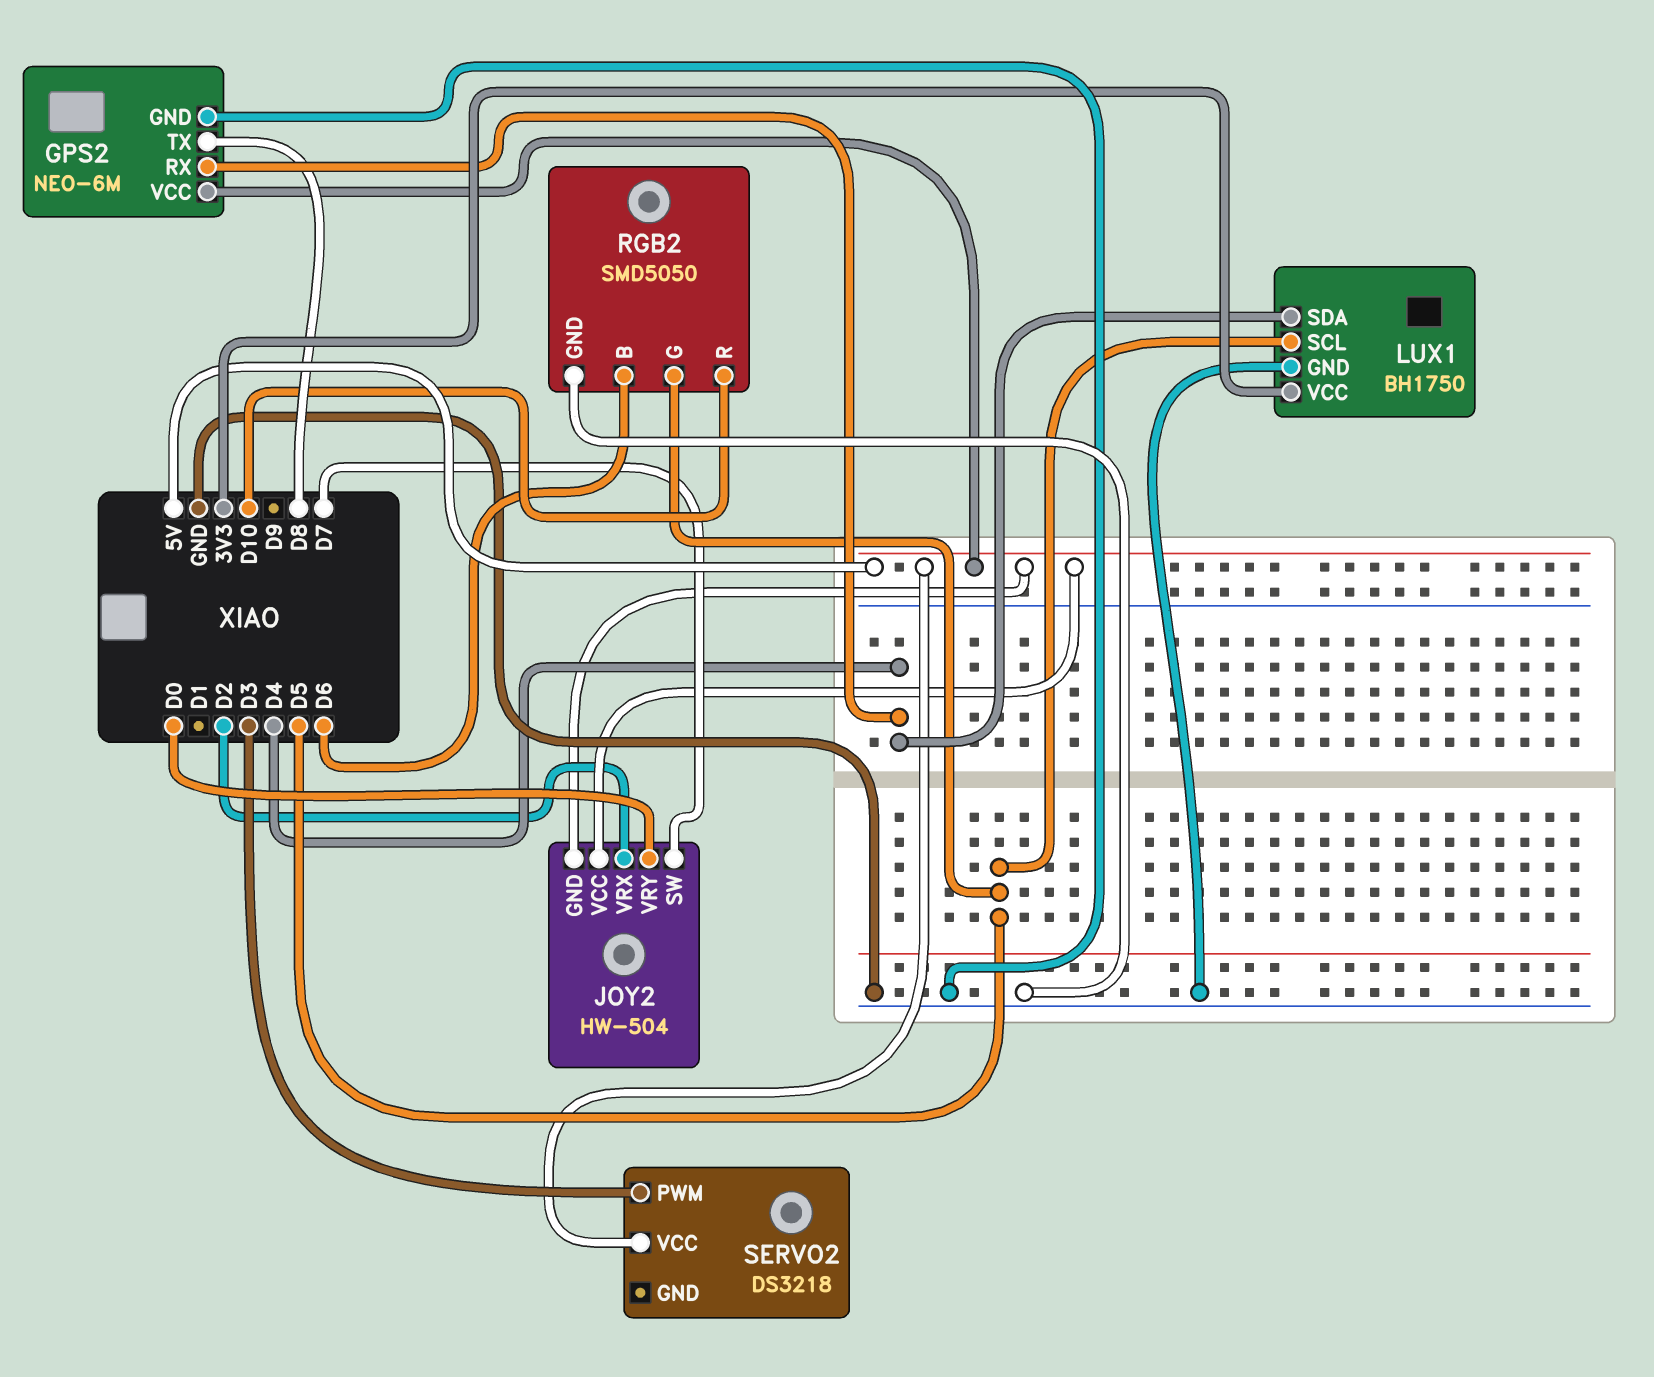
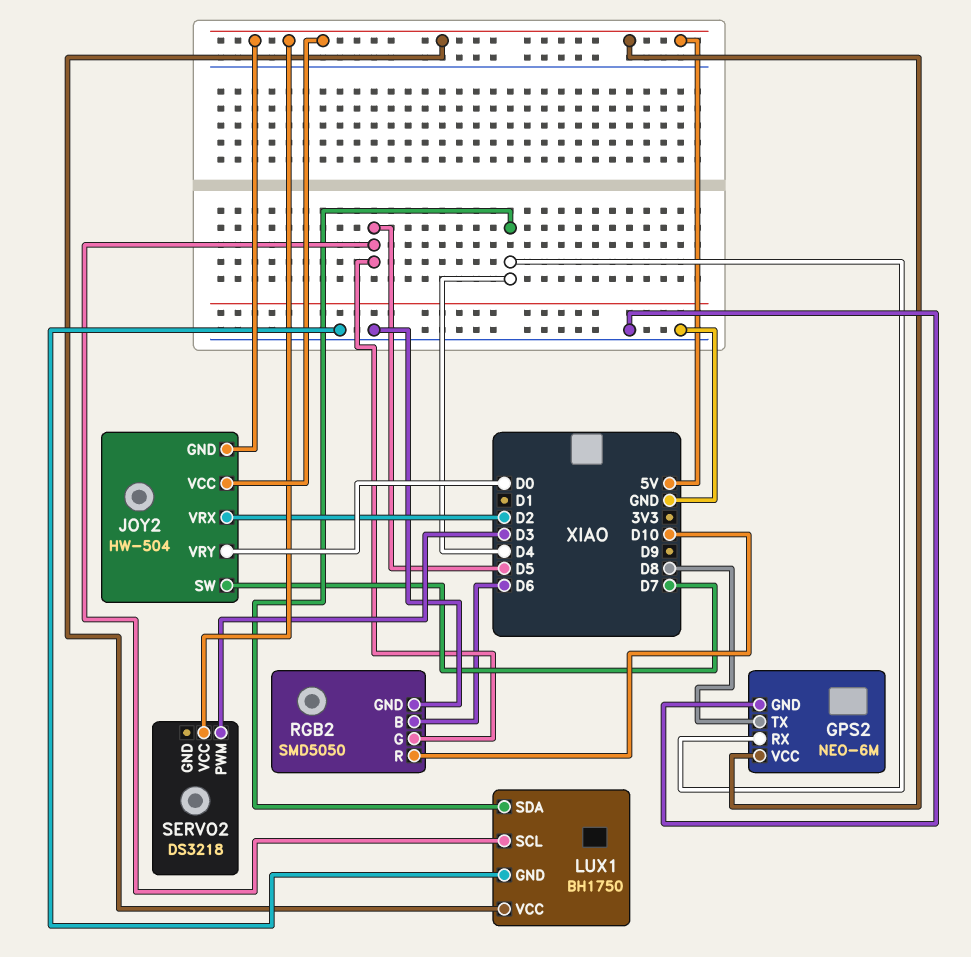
LUX1 pin VCC: 3V3 -> 5V

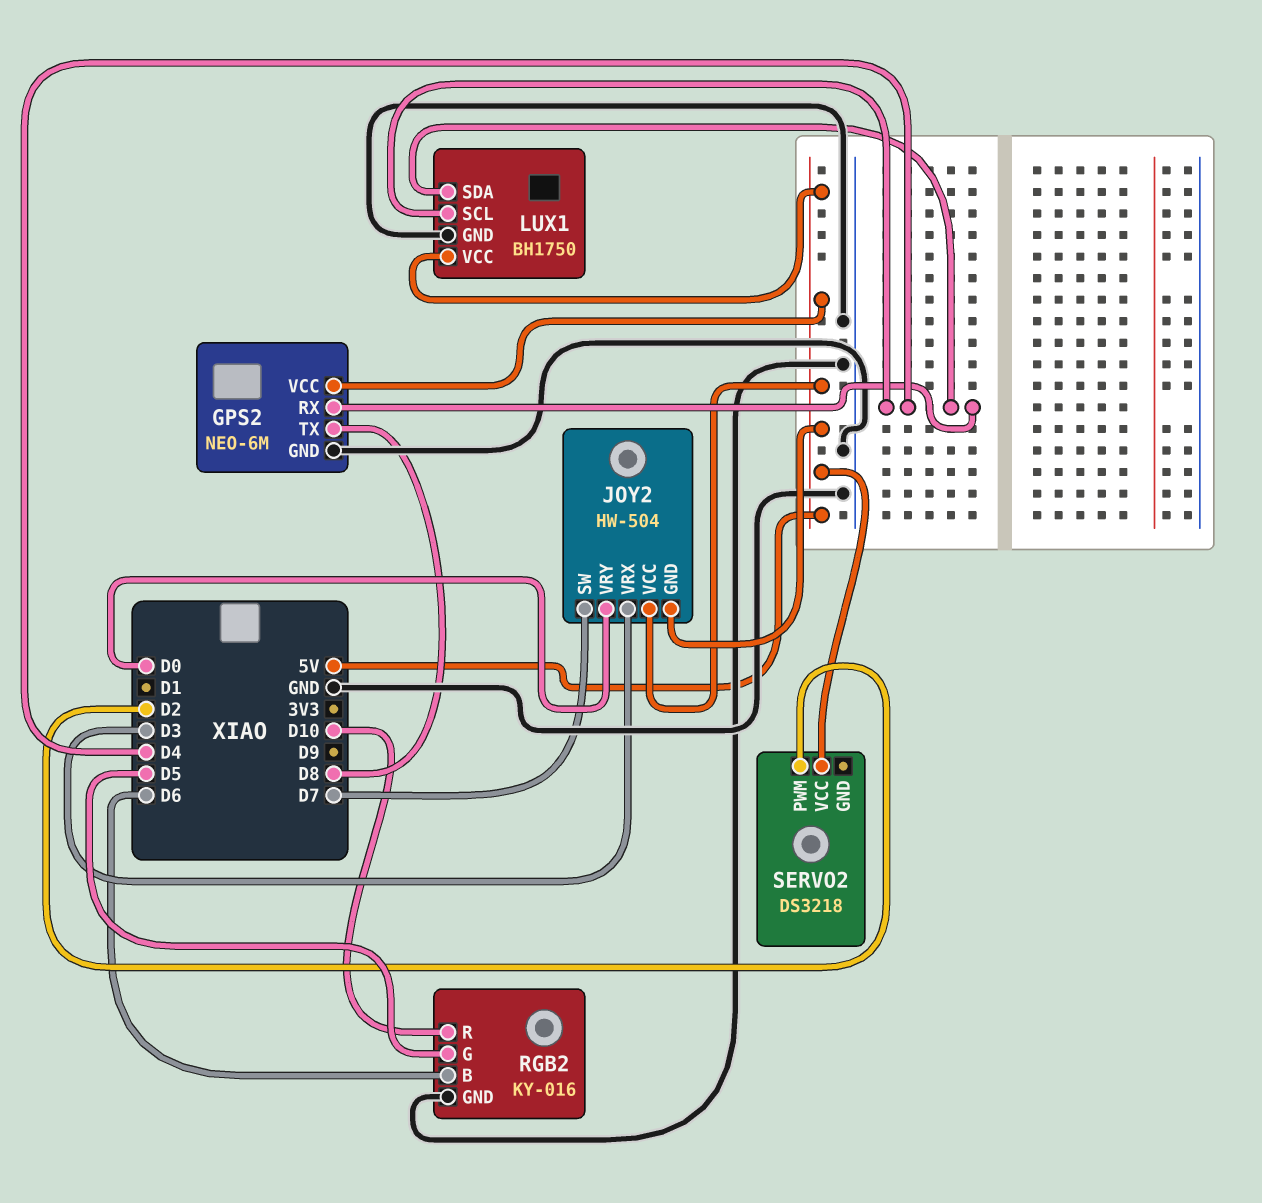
JOY2 pin VRX: D2 -> D3
LUX1 pin SCL: D5 -> D4
RGB2: SMD5050 -> KY-016
SERVO2 pin PWM: D3 -> D2

